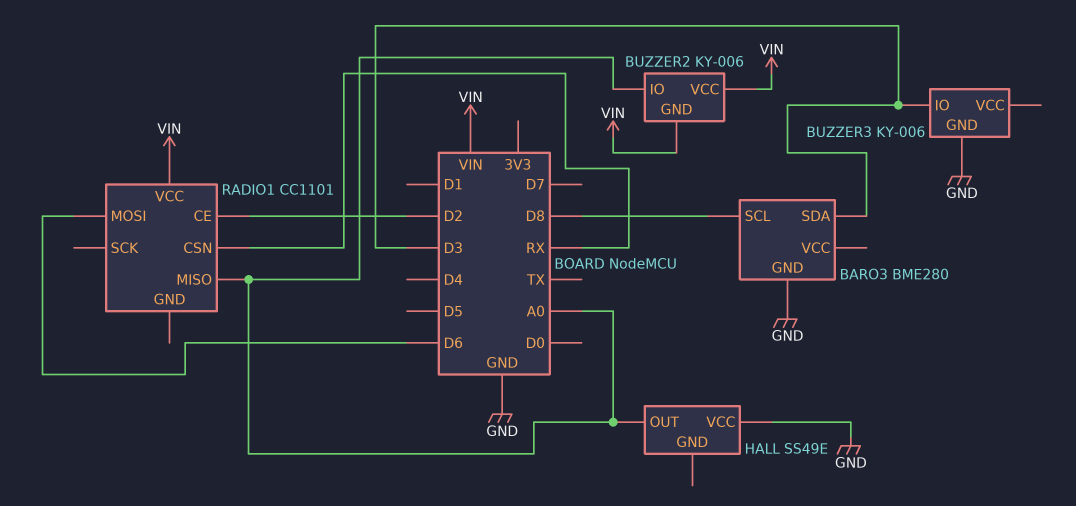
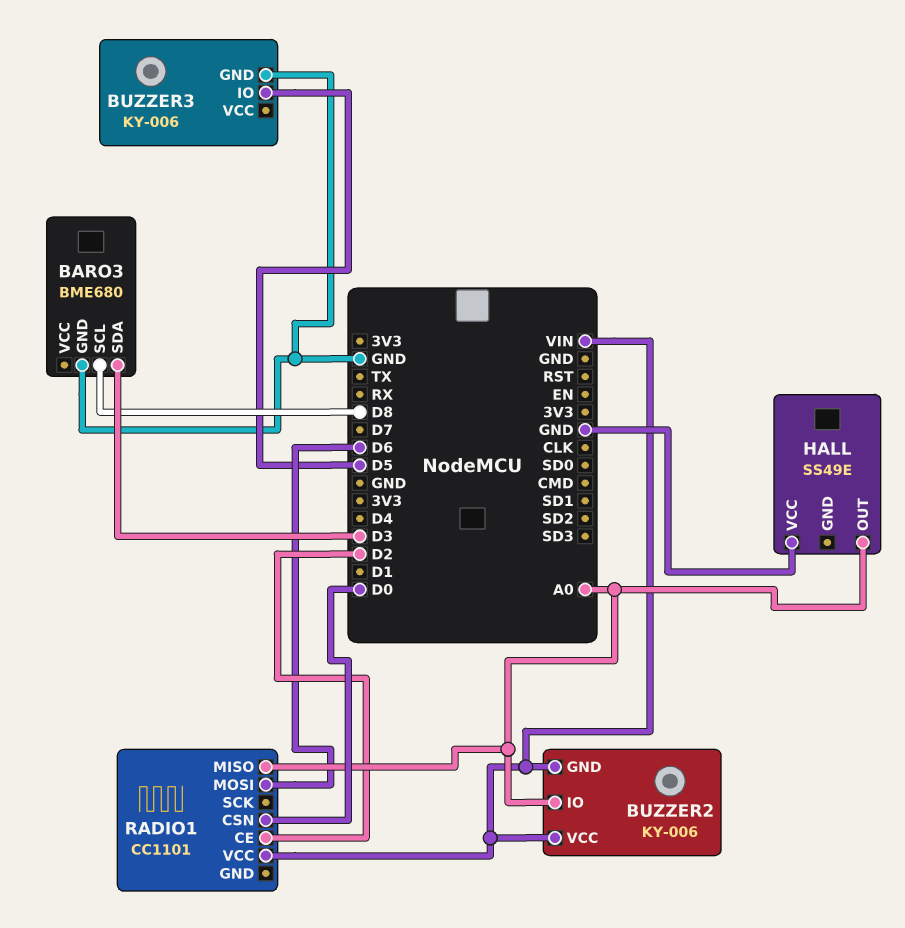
BARO3: BME280 -> BME680
BUZZER3 pin IO: D3 -> D5
RADIO1 pin CSN: RX -> D0

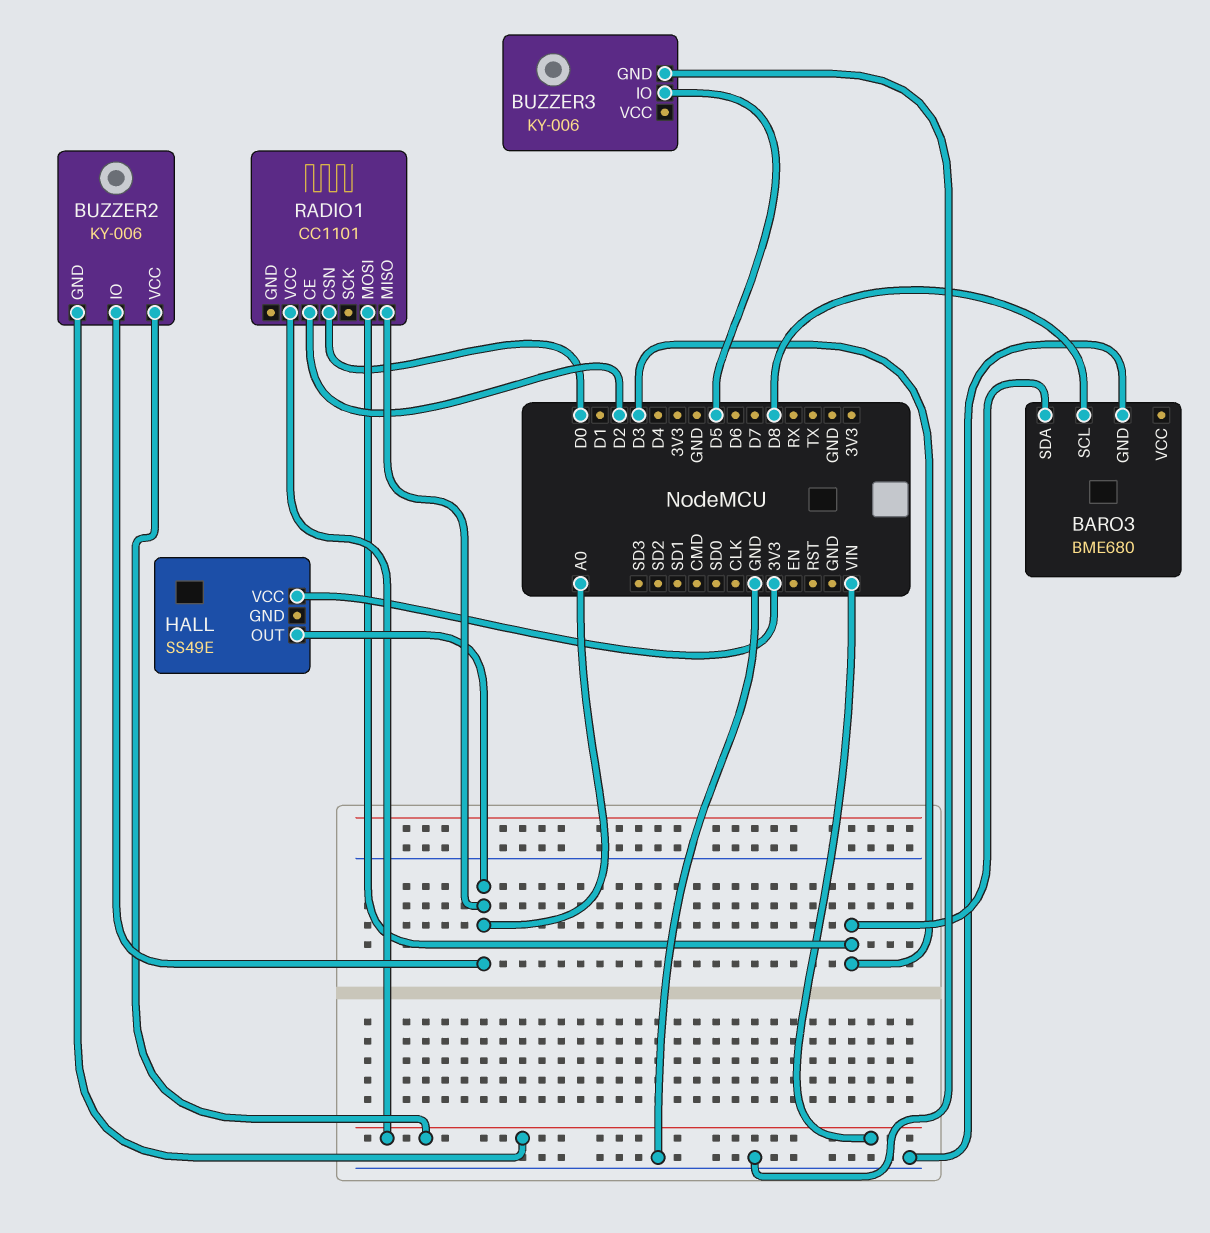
HALL pin VCC: GND -> 3V3
RADIO1 pin MOSI: D6 -> D3

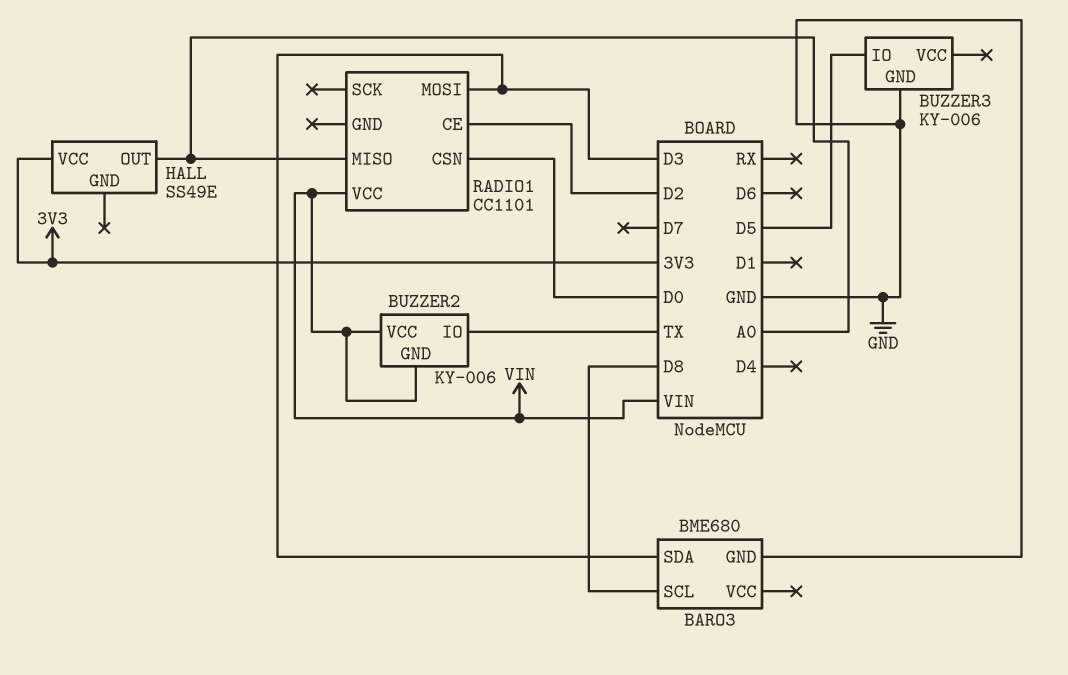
BUZZER2 pin IO: A0 -> TX

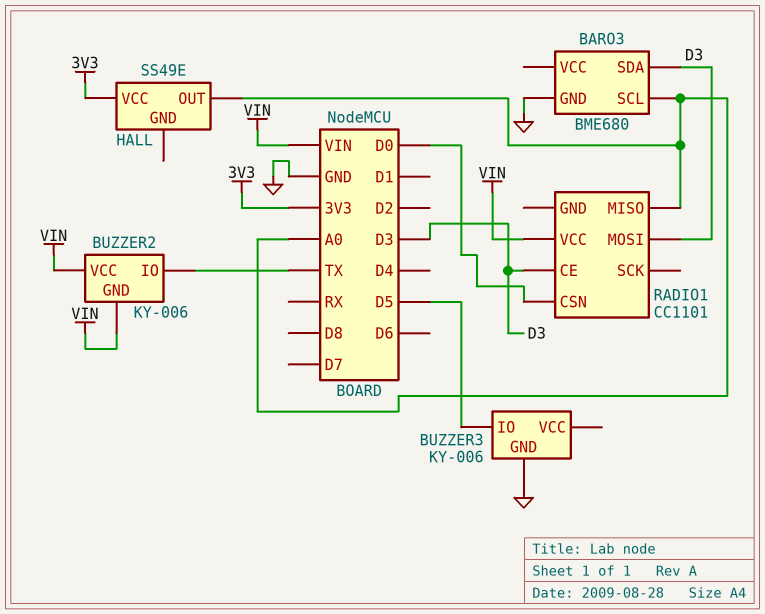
BARO3 pin SCL: D8 -> A0
RADIO1 pin CE: D2 -> D3

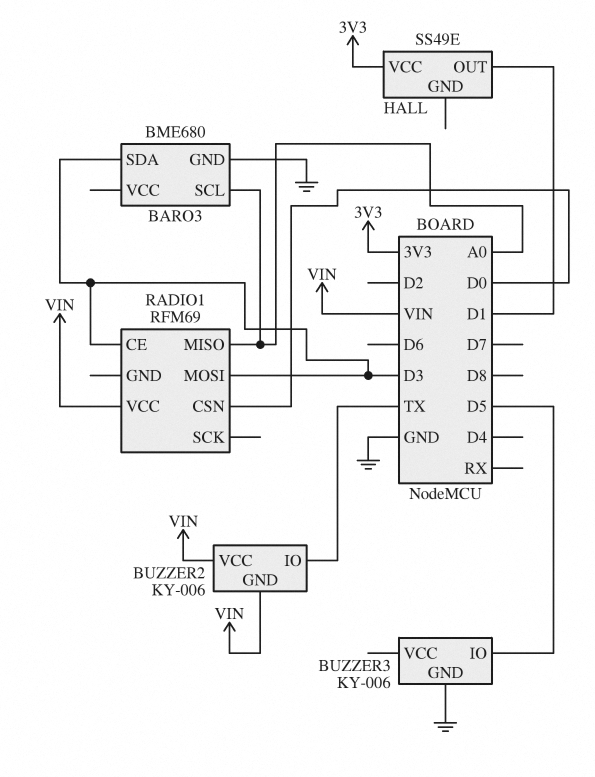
HALL pin OUT: A0 -> D1
RADIO1: CC1101 -> RFM69

